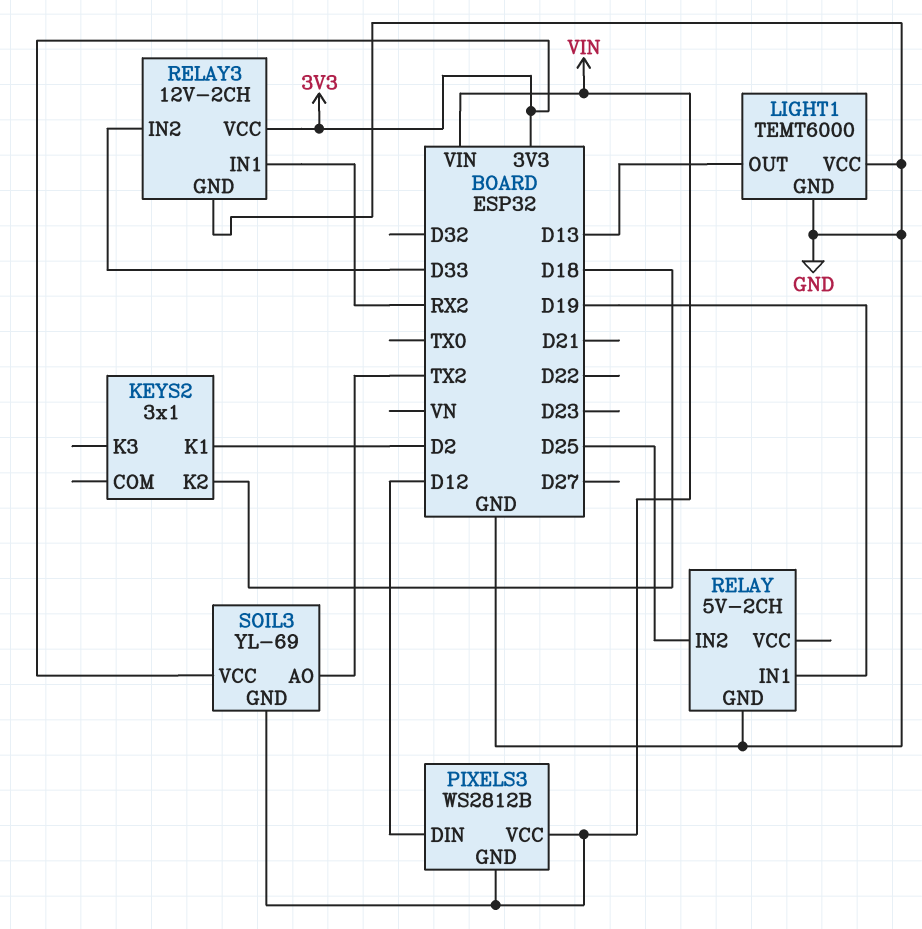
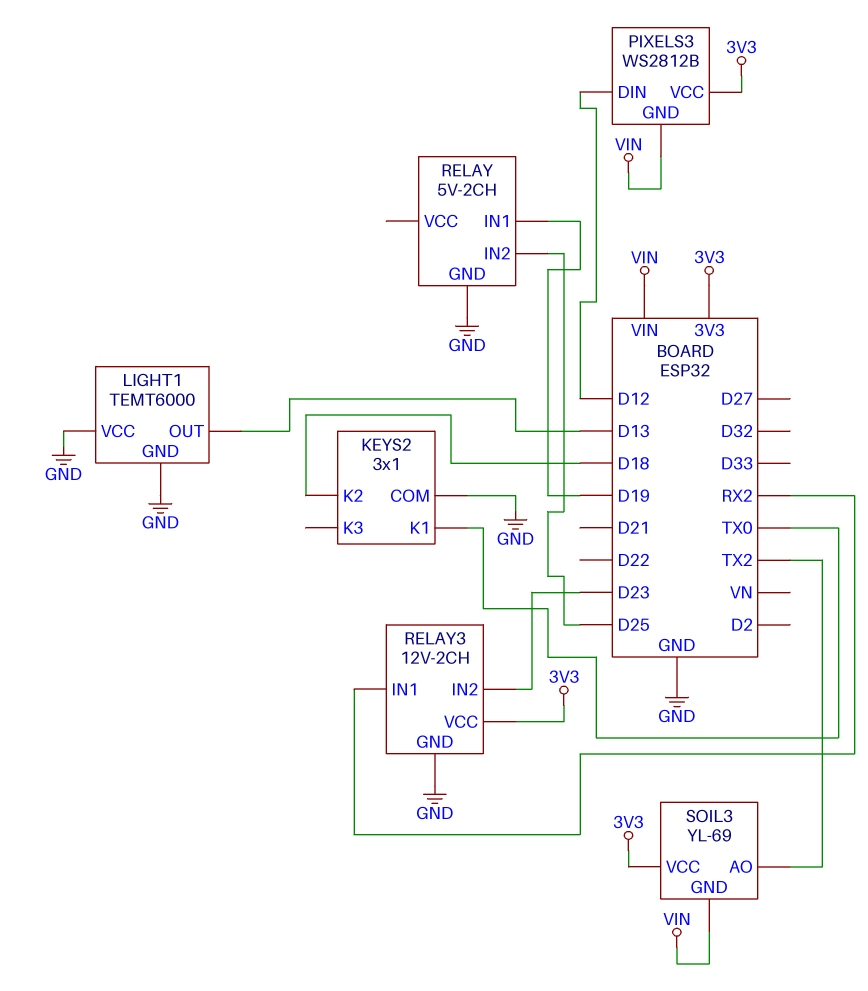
KEYS2 pin COM: none -> GND
KEYS2 pin K1: D2 -> TX0
PIXELS3 pin VCC: VIN -> 3V3
RELAY3 pin IN2: D33 -> D23

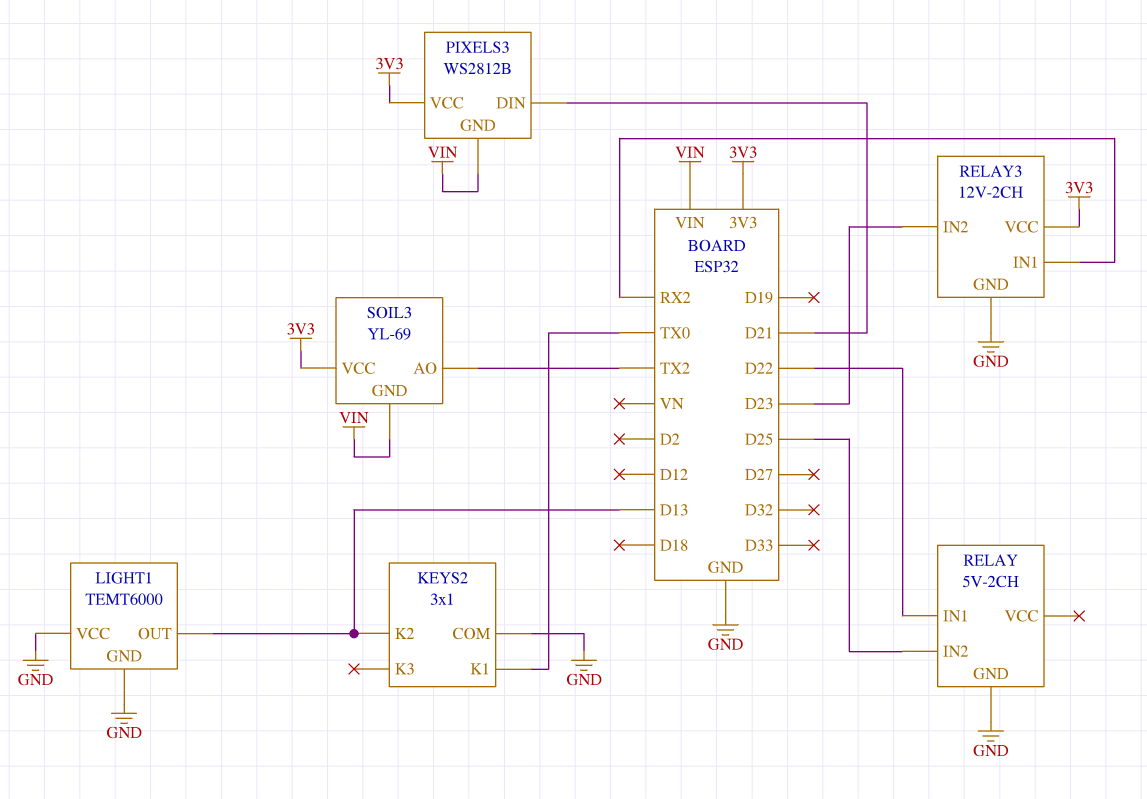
KEYS2 pin K2: D18 -> D13
PIXELS3 pin DIN: D12 -> D21
RELAY pin IN1: D19 -> D22

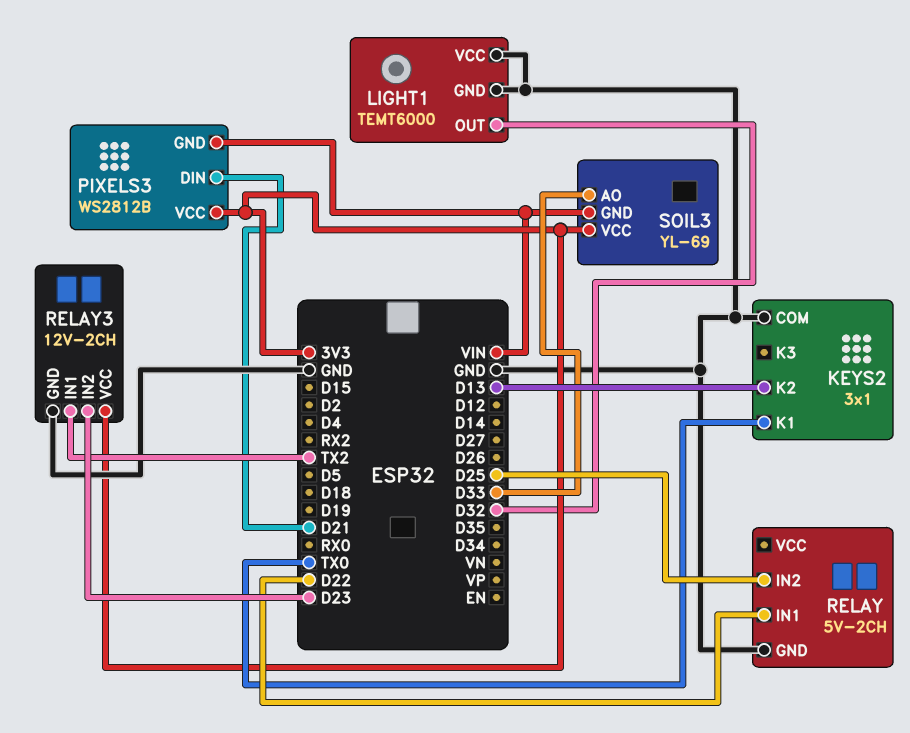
LIGHT1 pin OUT: D13 -> D32
RELAY3 pin IN1: RX2 -> TX2
SOIL3 pin AO: TX2 -> D33

